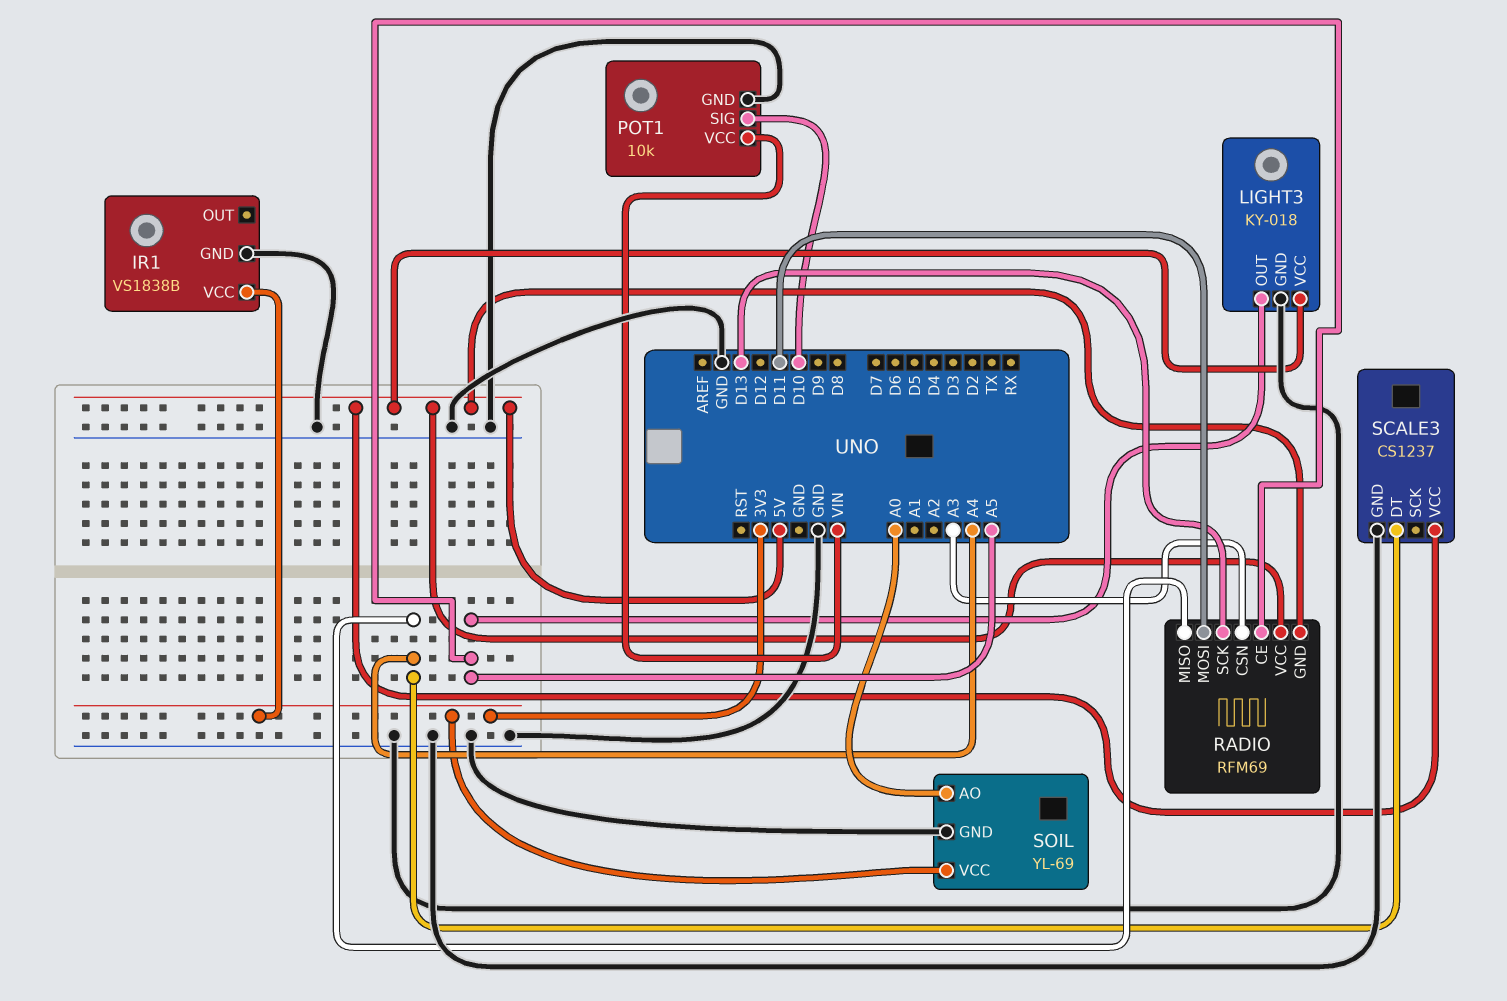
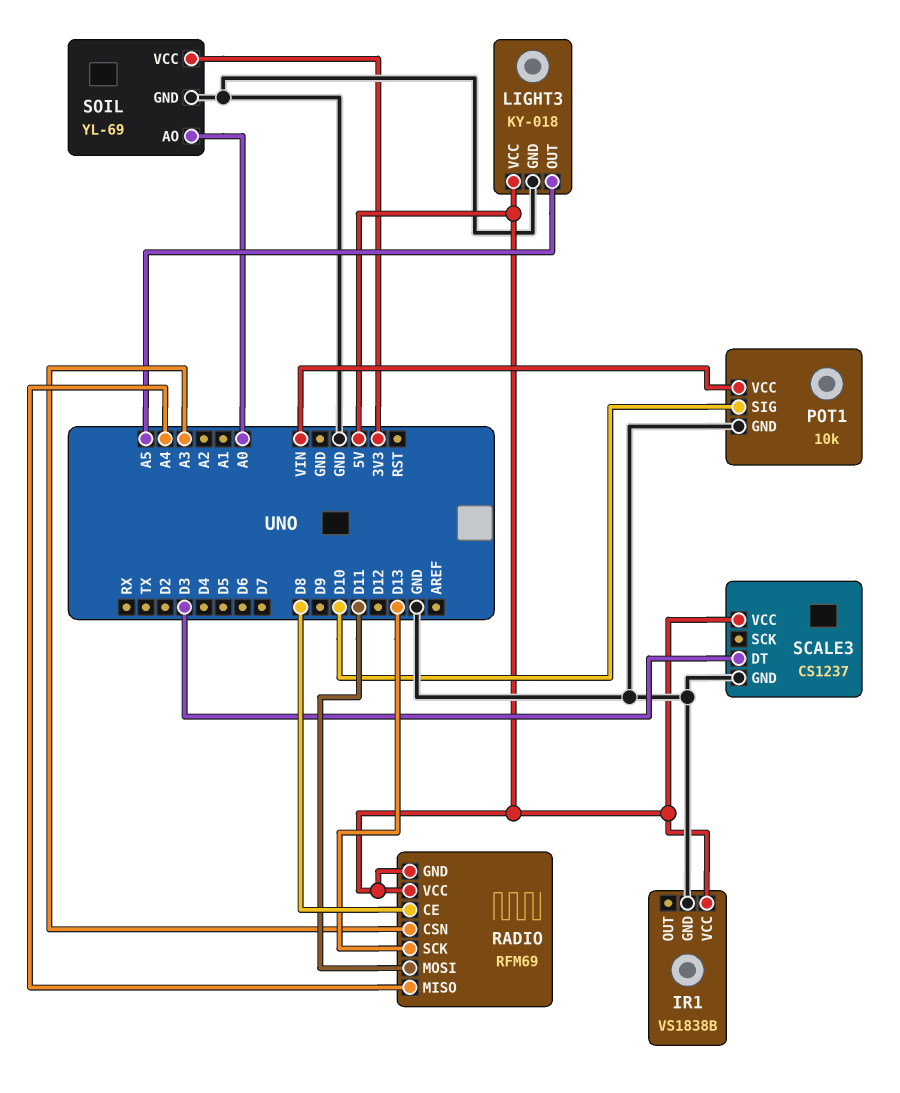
IR1 pin VCC: 3V3 -> 5V
RADIO pin CE: A5 -> D8
SCALE3 pin DT: A4 -> D3

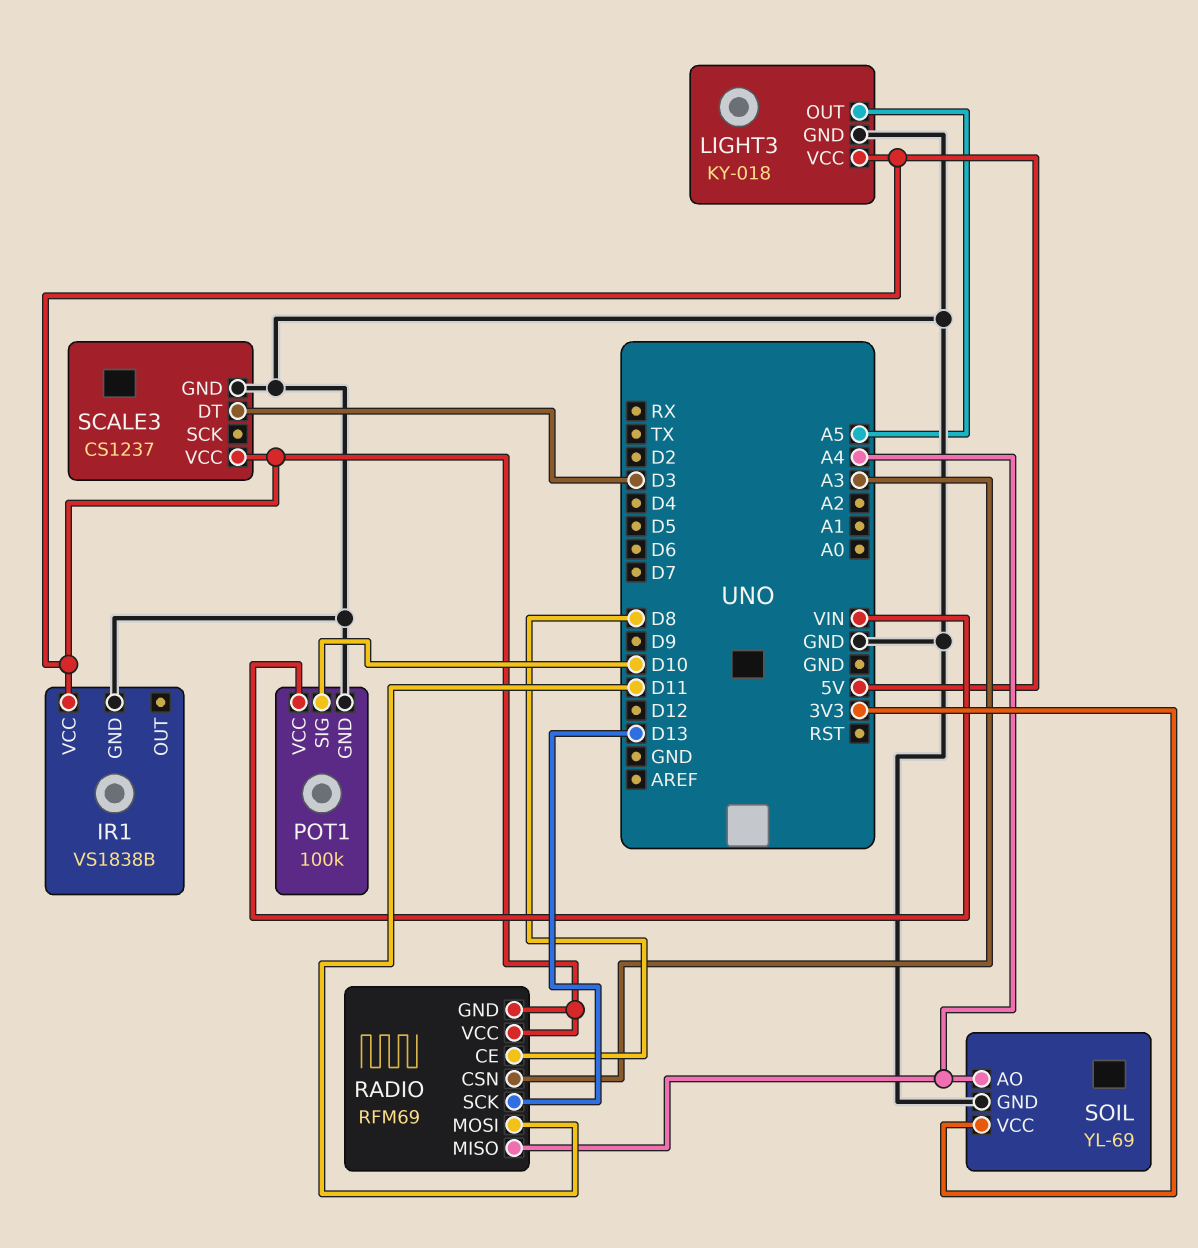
POT1: 10k -> 100k
SOIL pin AO: A0 -> A4

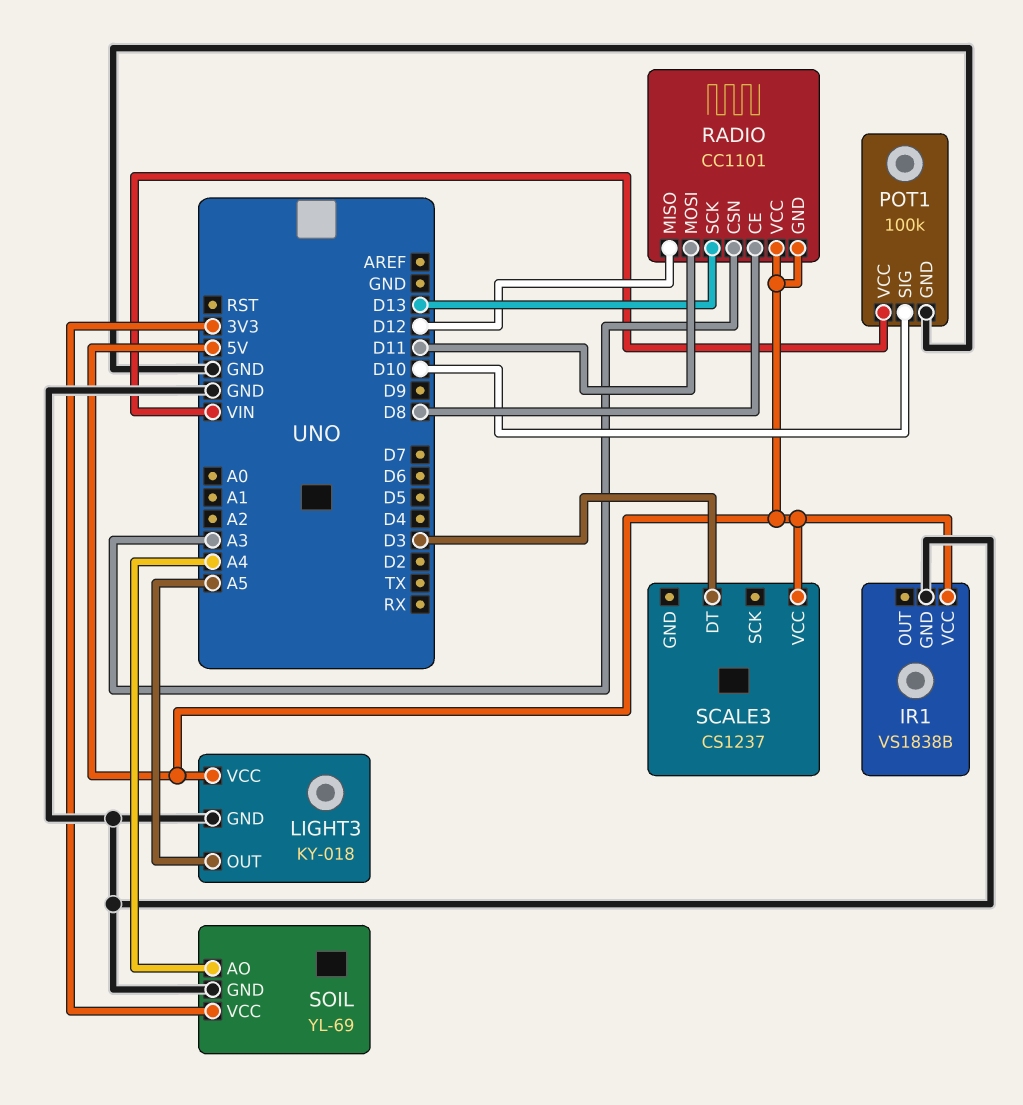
RADIO: RFM69 -> CC1101
RADIO pin MISO: A4 -> D12
SCALE3 pin GND: GND -> none

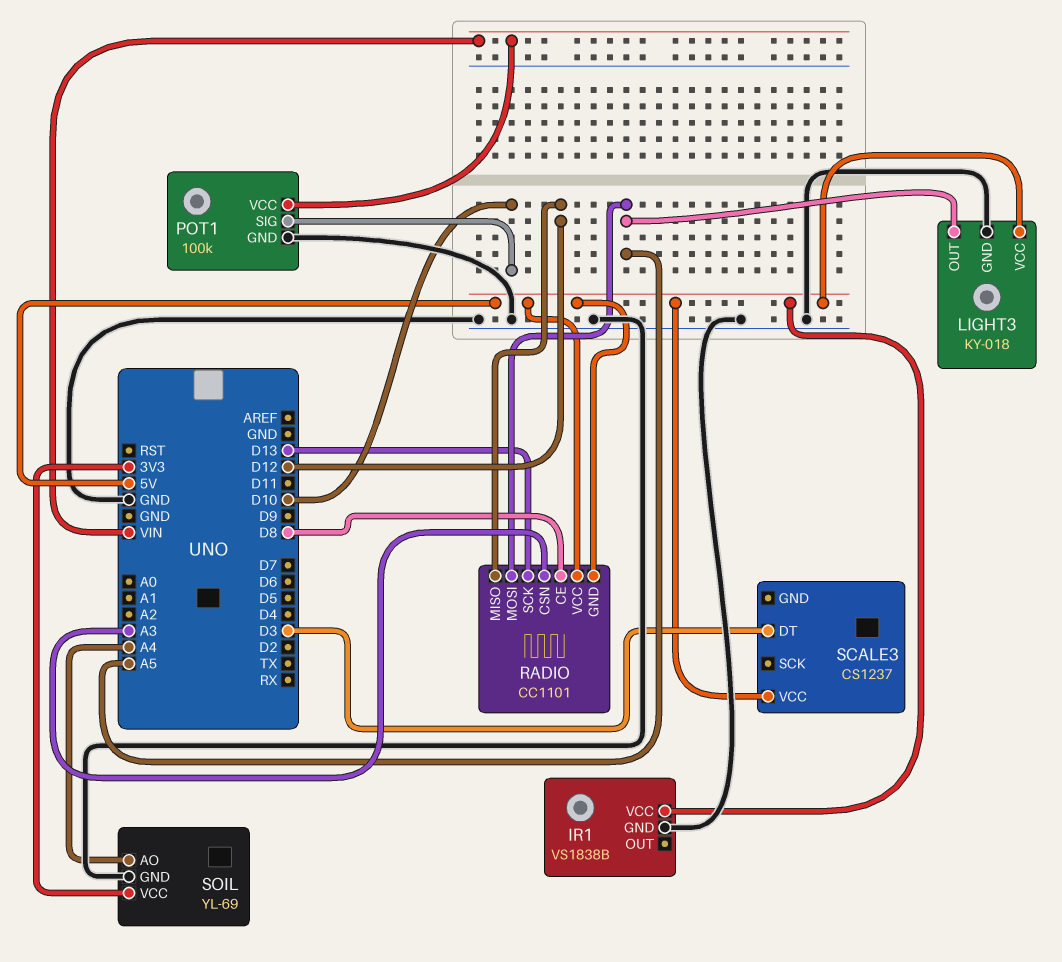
RADIO pin MOSI: D11 -> A5

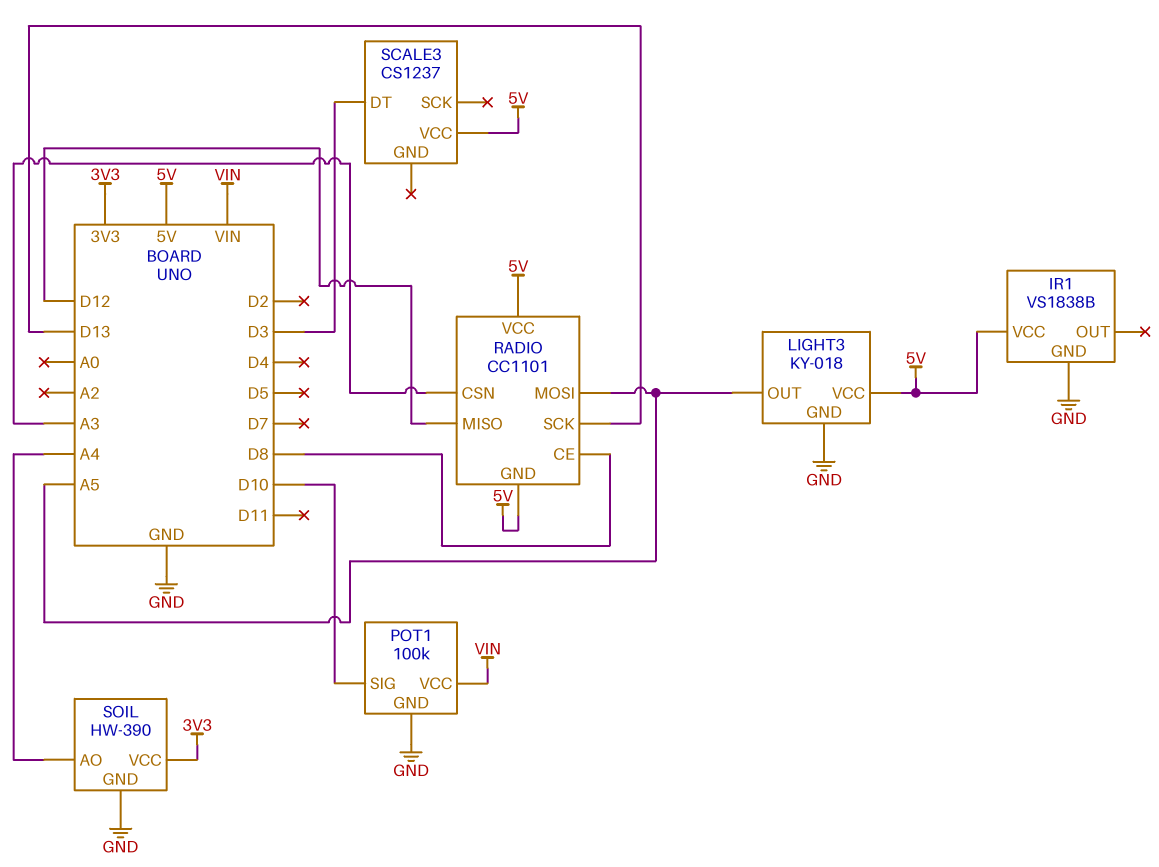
SOIL: YL-69 -> HW-390

